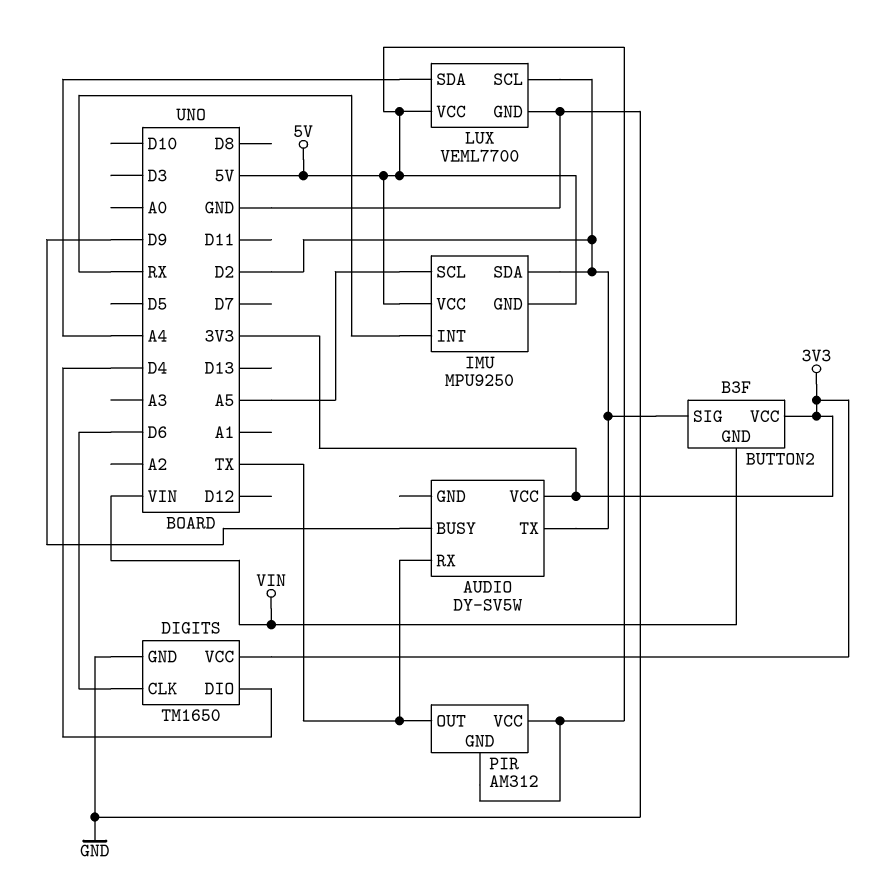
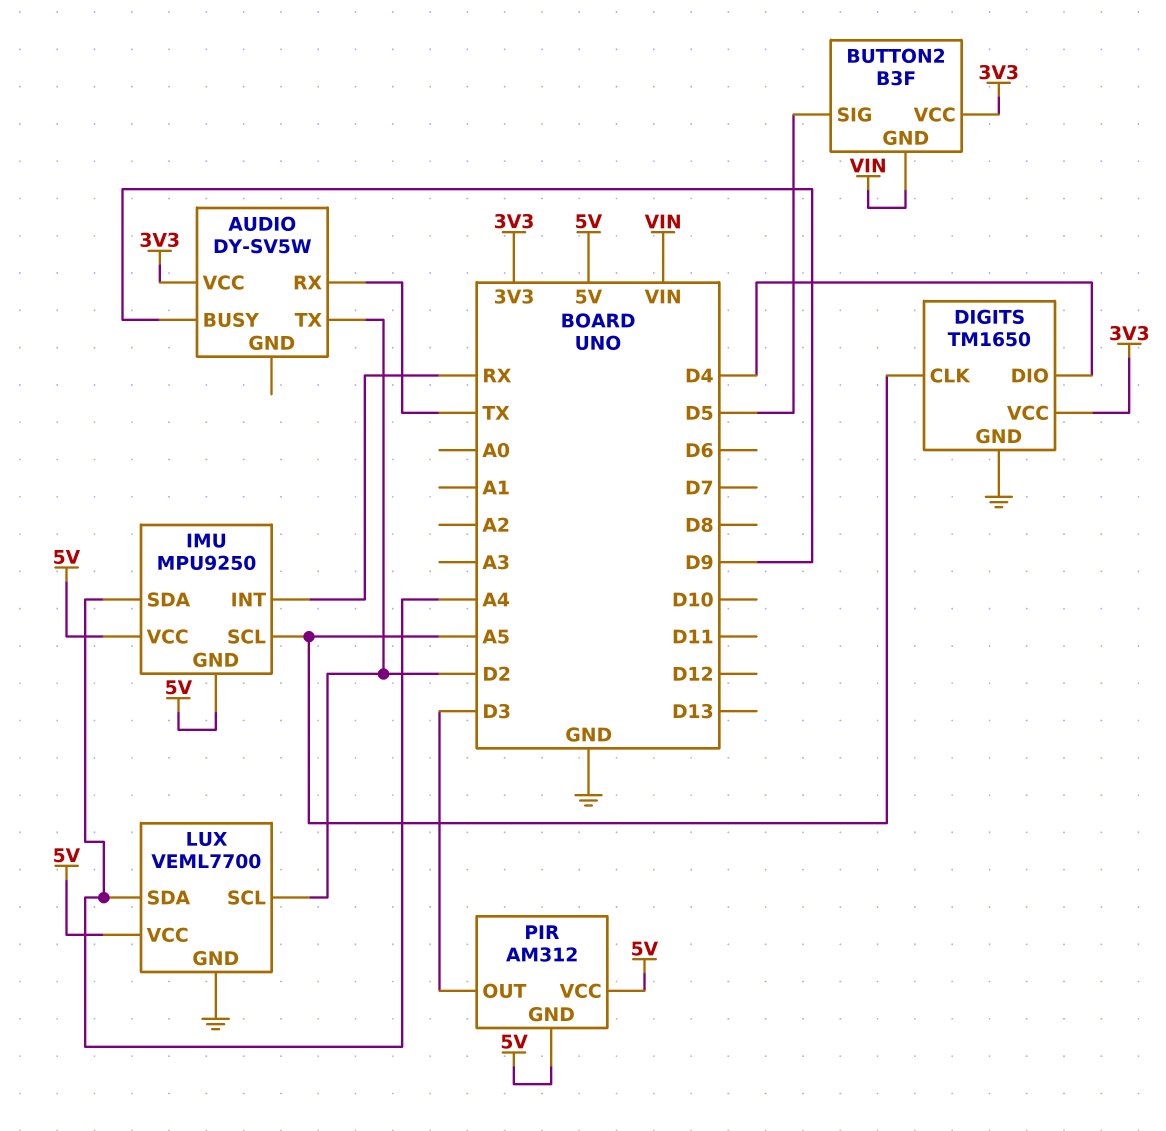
BUTTON2 pin SIG: D2 -> D5
DIGITS pin CLK: D6 -> A5
IMU pin SDA: D2 -> A4
PIR pin OUT: TX -> D3

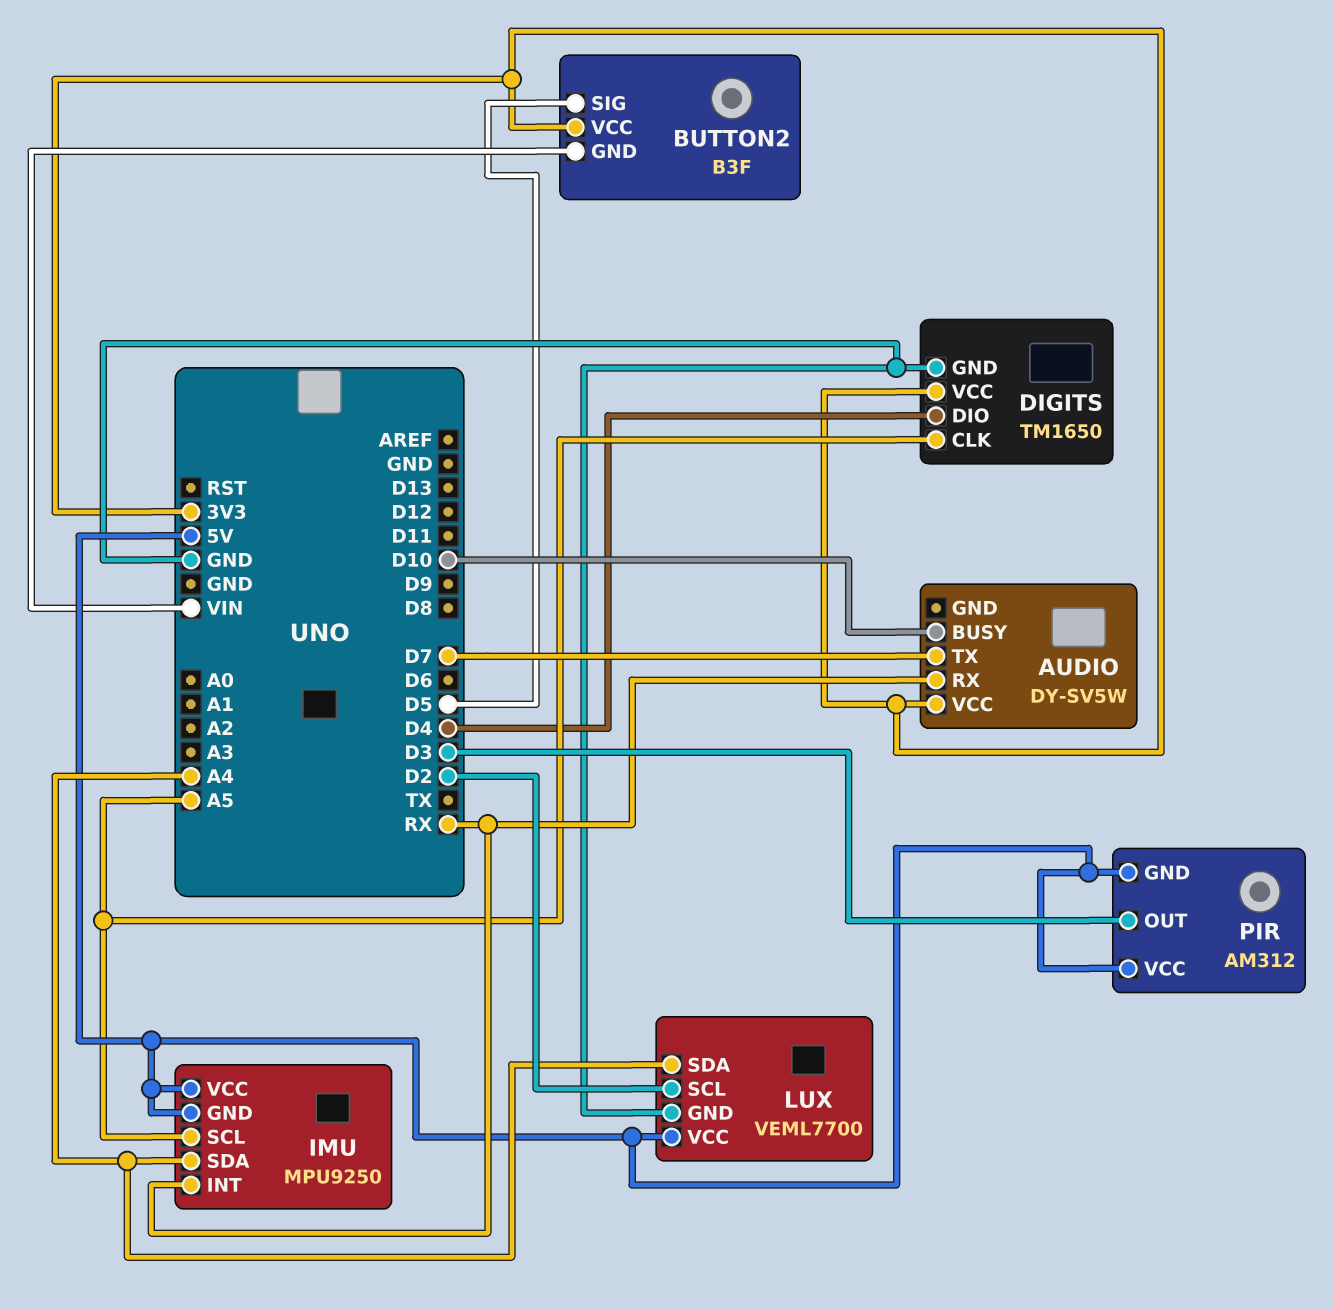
AUDIO pin BUSY: D9 -> D10
AUDIO pin RX: TX -> RX
AUDIO pin TX: D2 -> D7

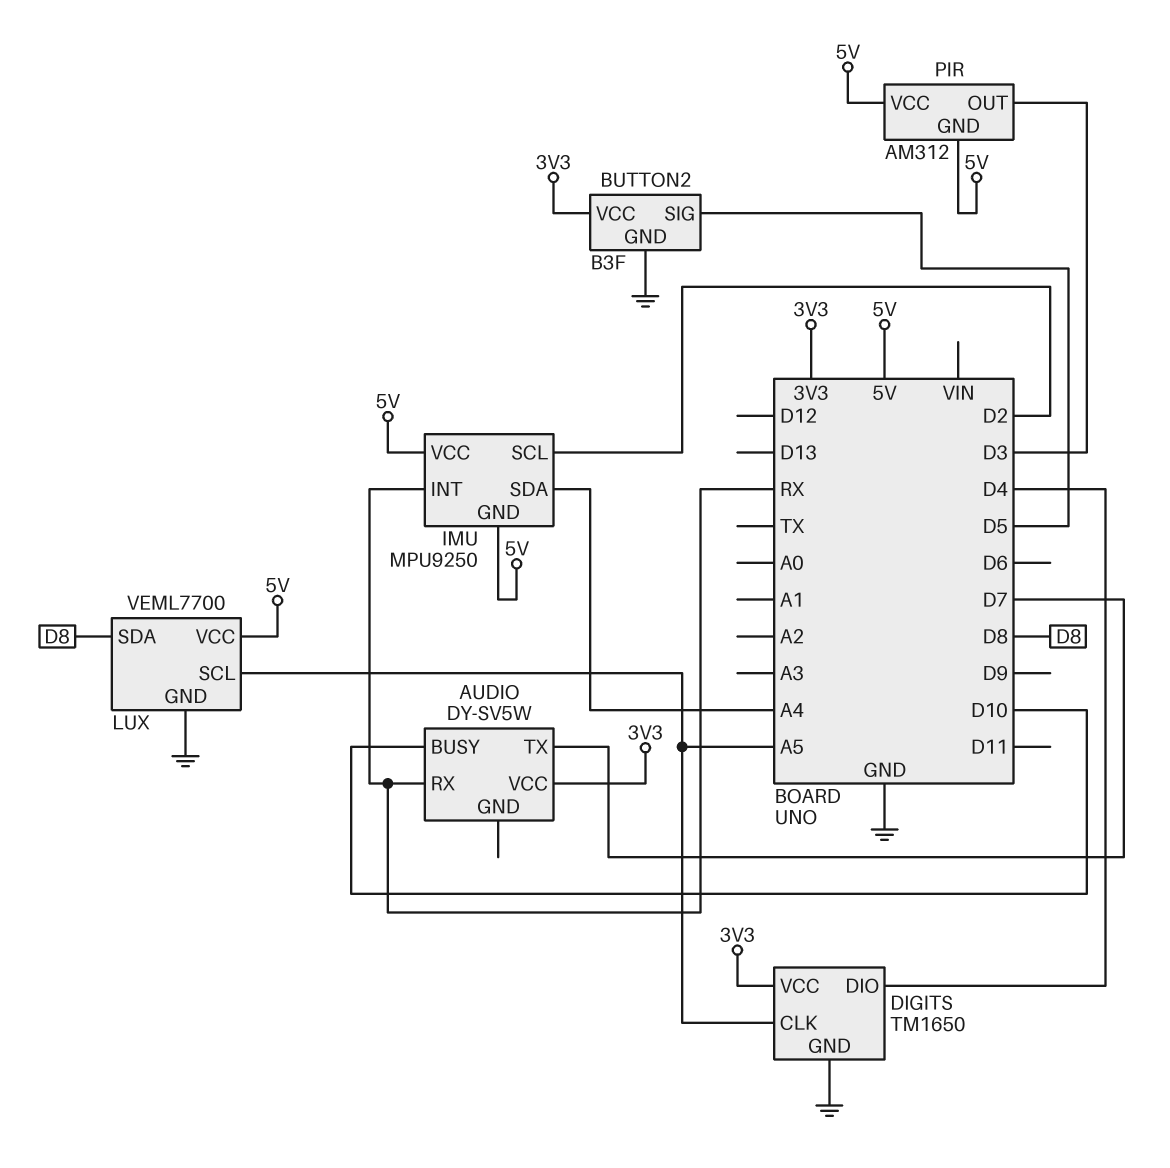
BUTTON2 pin GND: VIN -> GND
IMU pin SCL: A5 -> D2
LUX pin SCL: D2 -> A5
LUX pin SDA: A4 -> D8

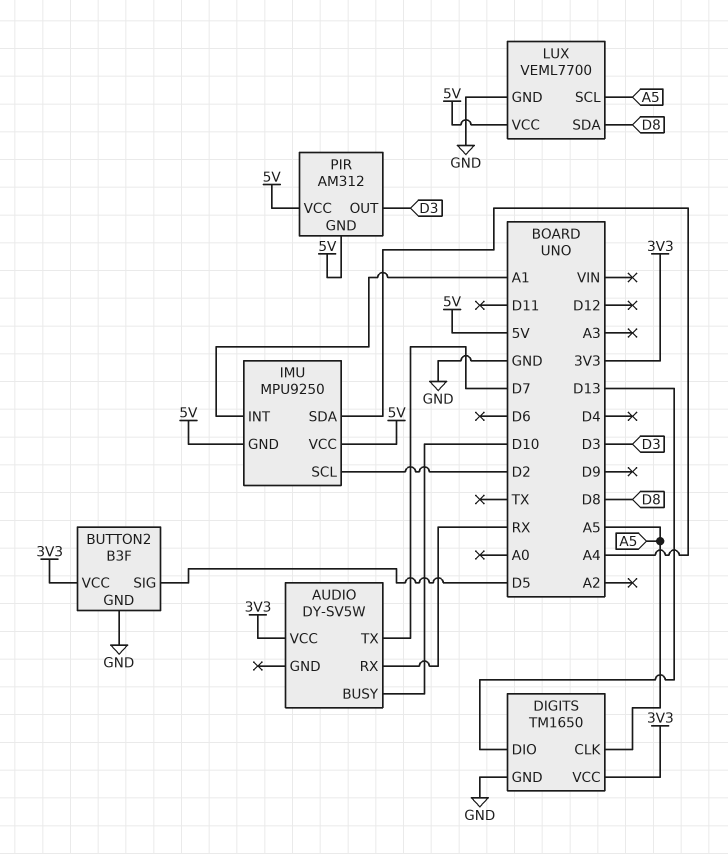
DIGITS pin DIO: D4 -> D13
IMU pin INT: RX -> A1

